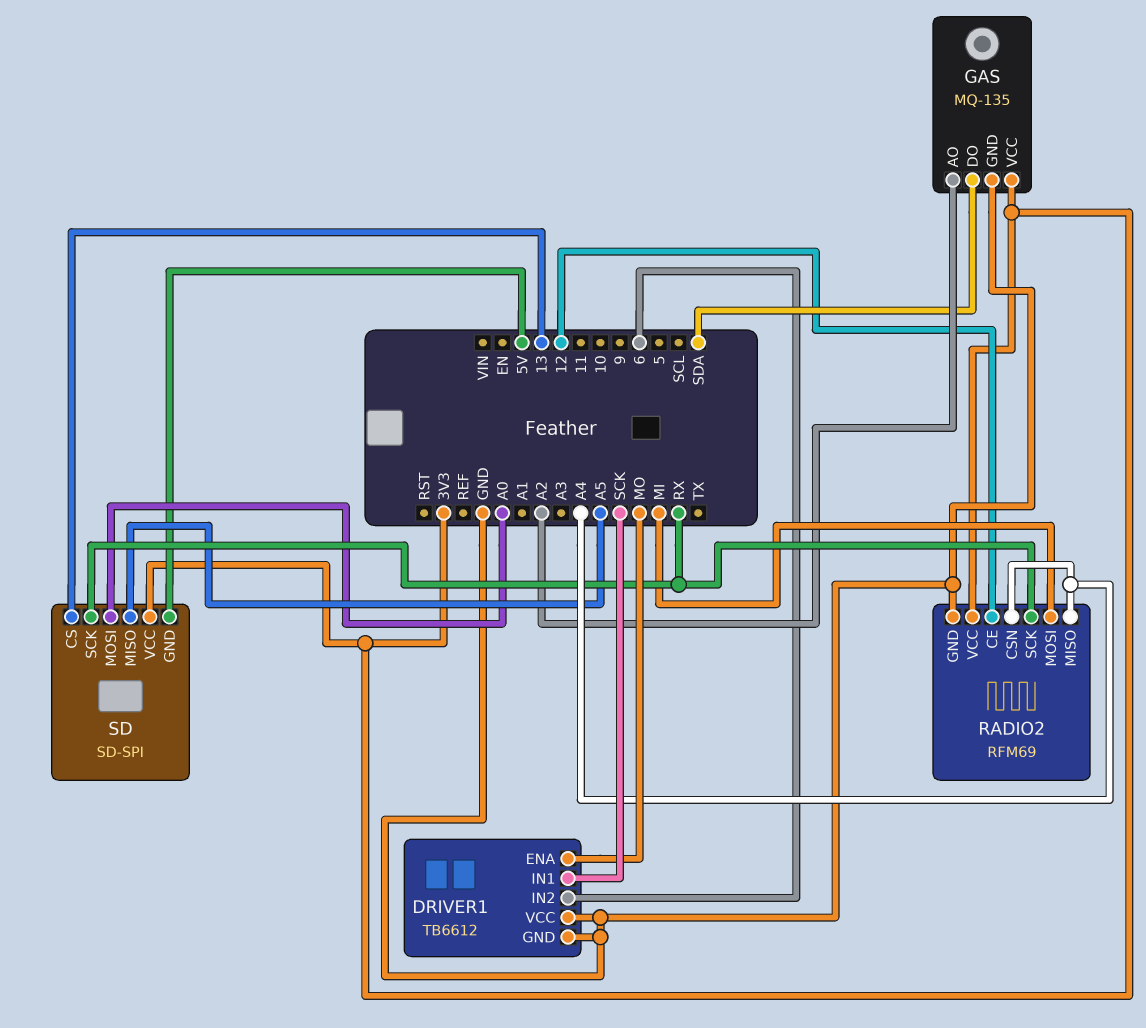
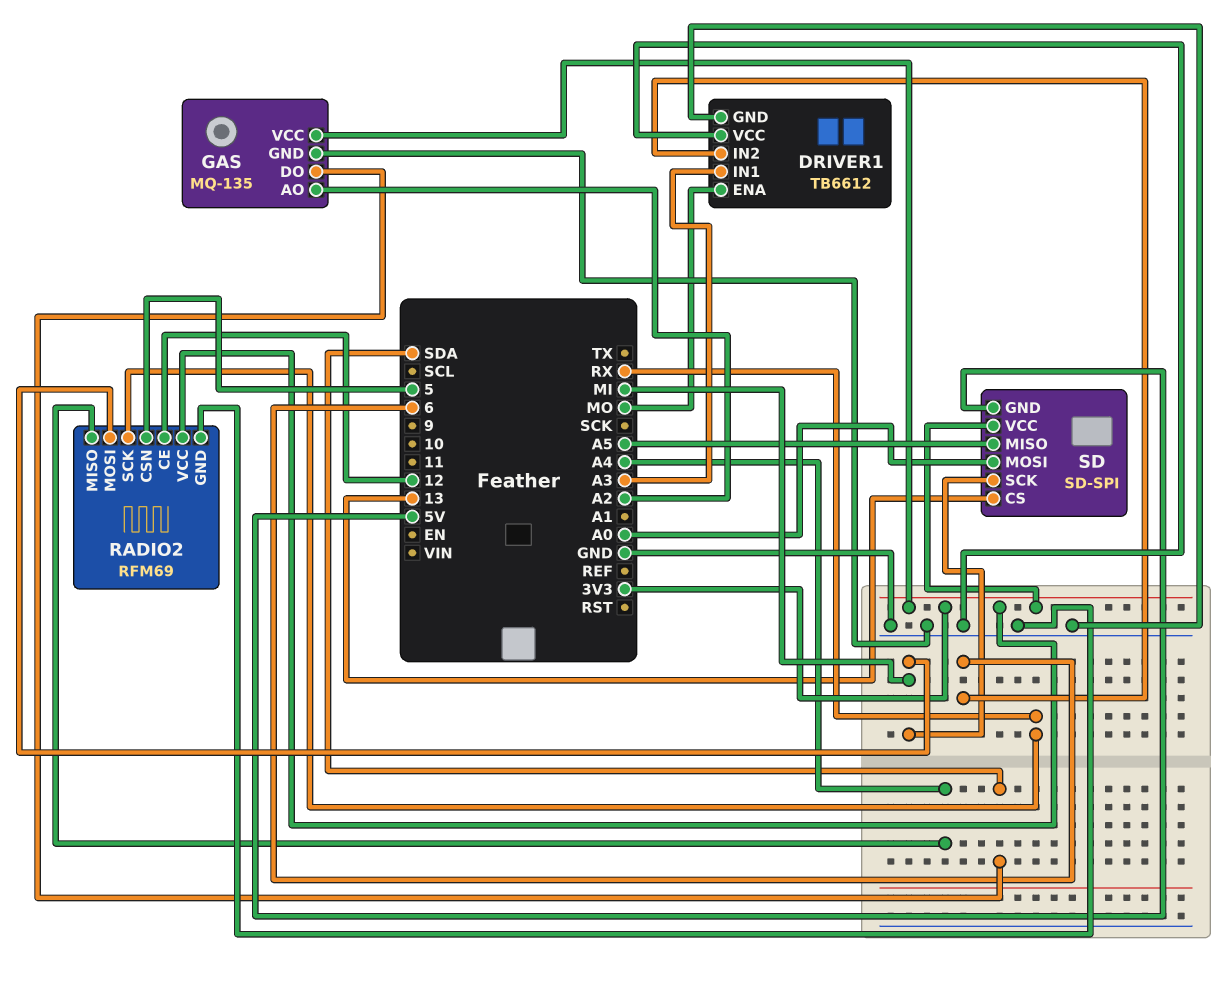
DRIVER1 pin IN1: SCK -> A3
RADIO2 pin CSN: A4 -> 5
SD pin SCK: RX -> MI

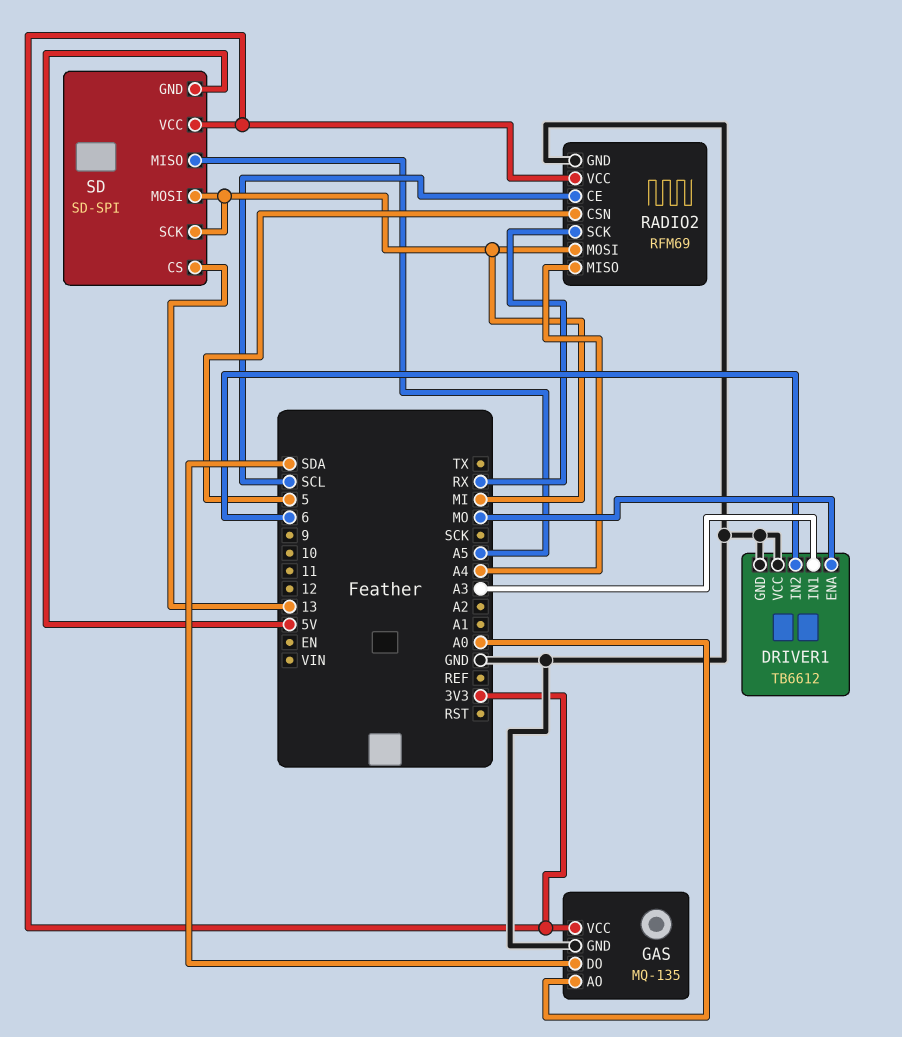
GAS pin AO: A2 -> A0
RADIO2 pin CE: 12 -> SCL
SD pin MOSI: A0 -> MI

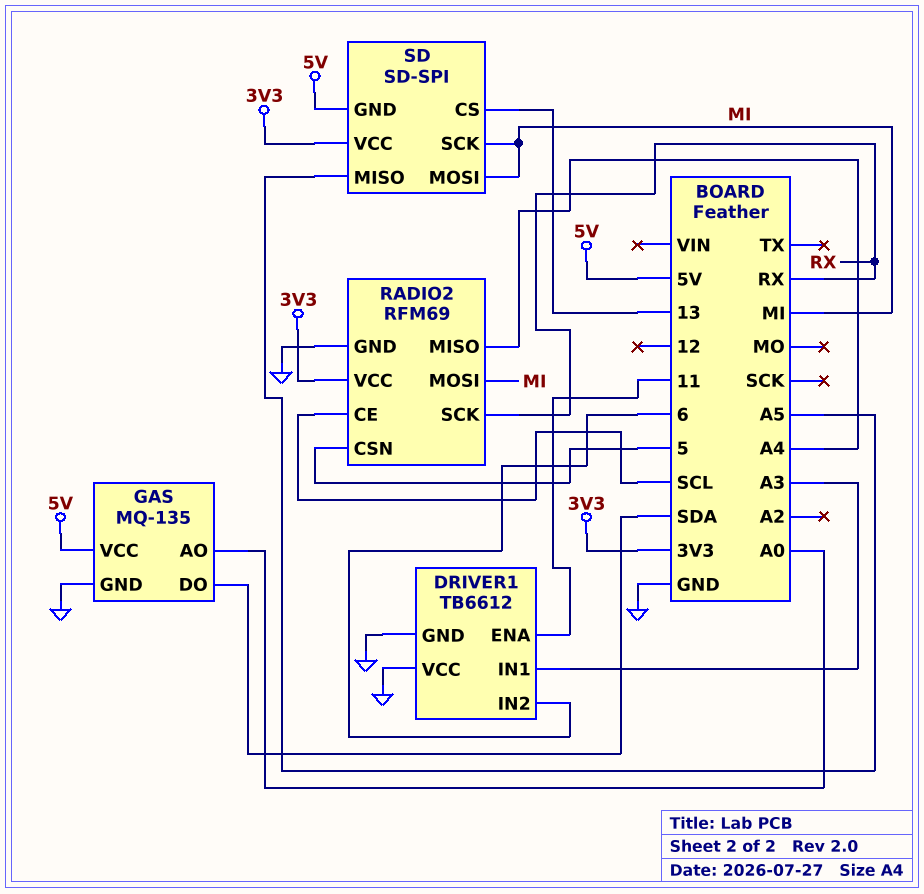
DRIVER1 pin ENA: MO -> 11
GAS pin VCC: 3V3 -> 5V

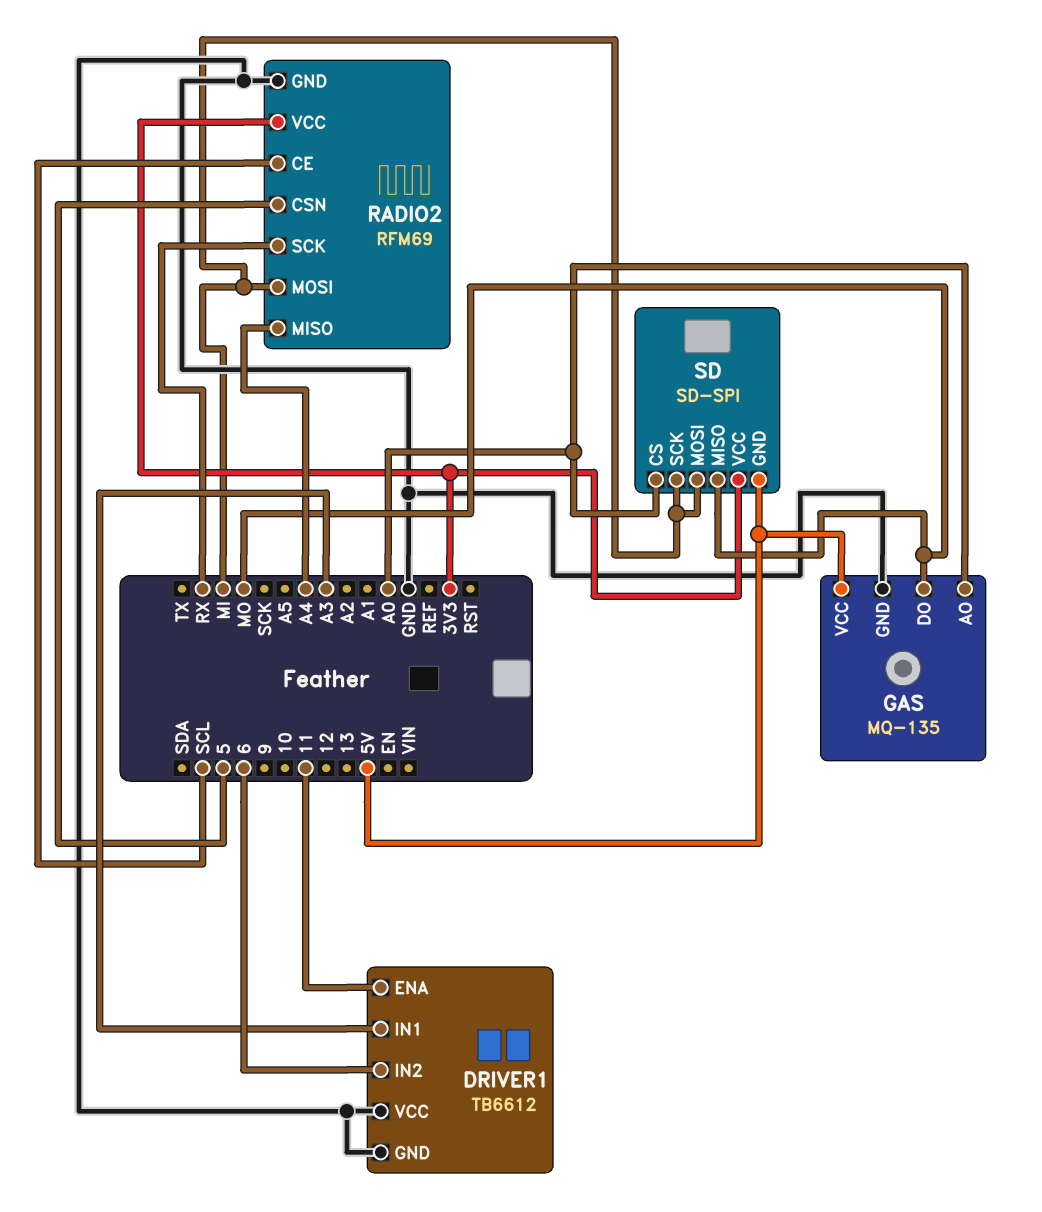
GAS pin DO: SDA -> MO
SD pin CS: 13 -> A0
SD pin MISO: A5 -> MO

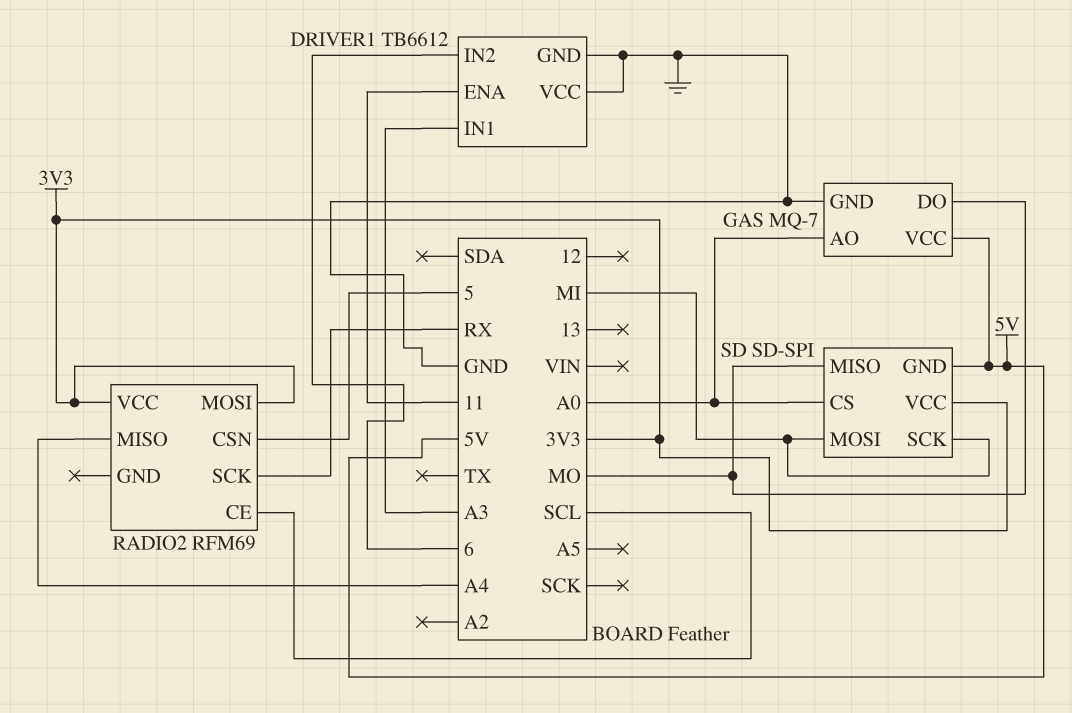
GAS: MQ-135 -> MQ-7
RADIO2 pin GND: GND -> none
RADIO2 pin MOSI: MI -> 3V3

